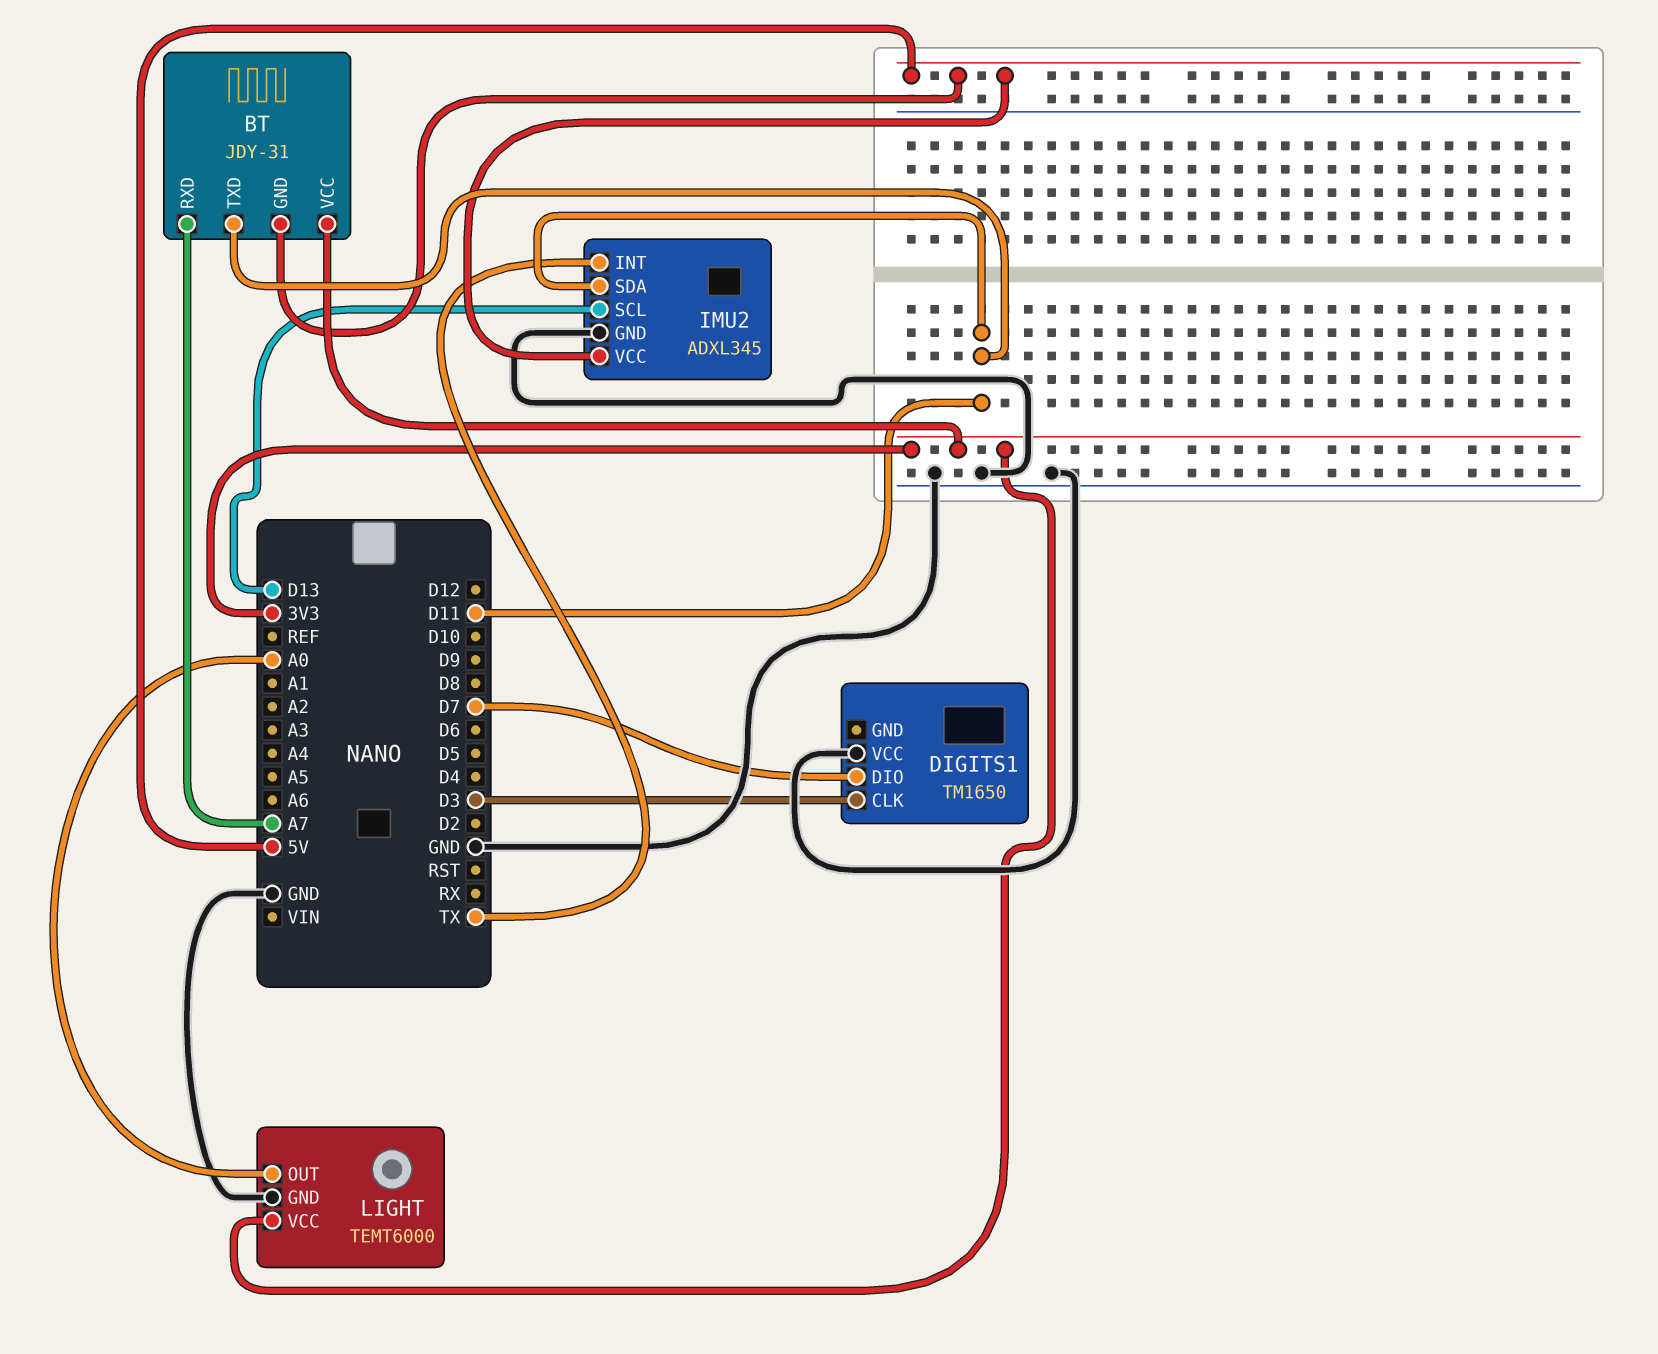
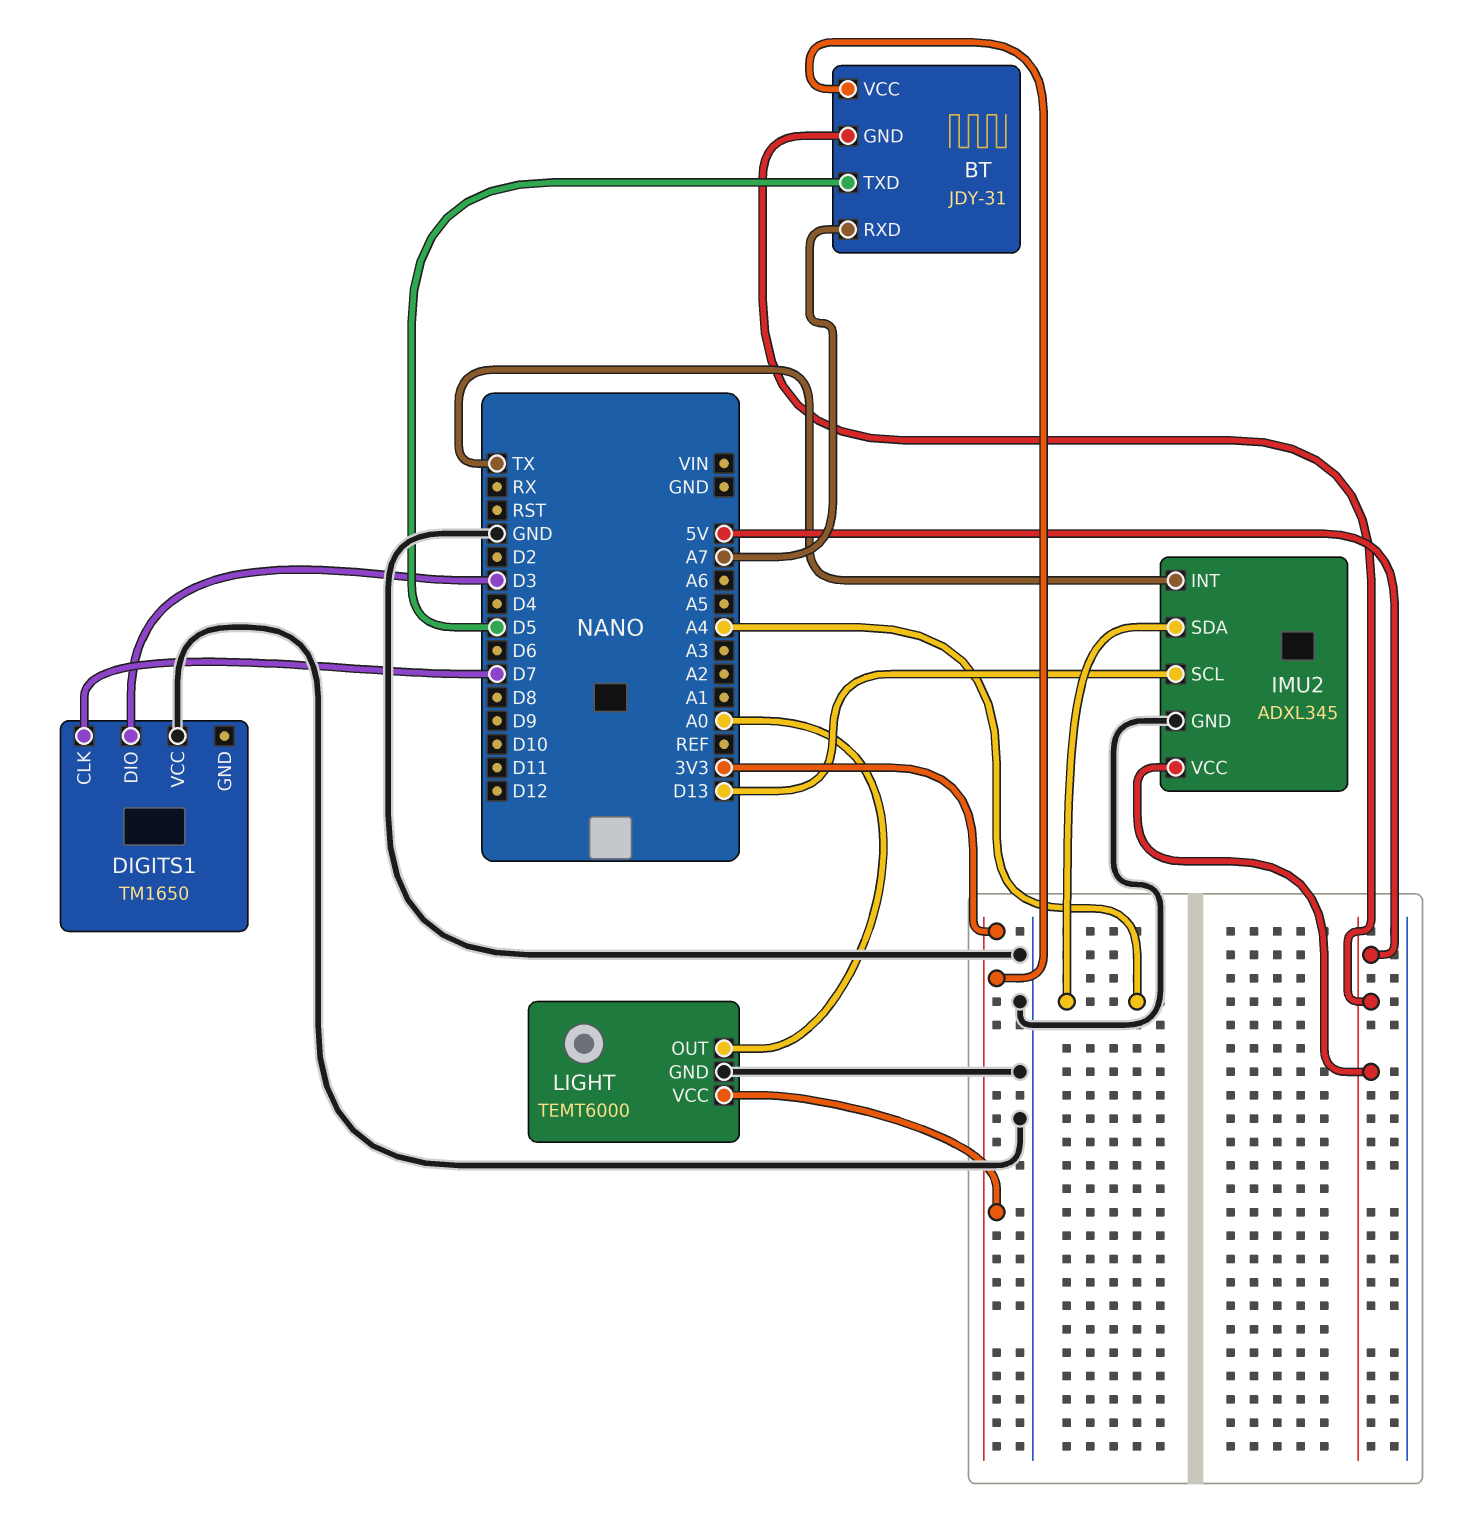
BT pin TXD: D11 -> D5
DIGITS1 pin CLK: D3 -> D7
DIGITS1 pin DIO: D7 -> D3
IMU2 pin SDA: D11 -> A4

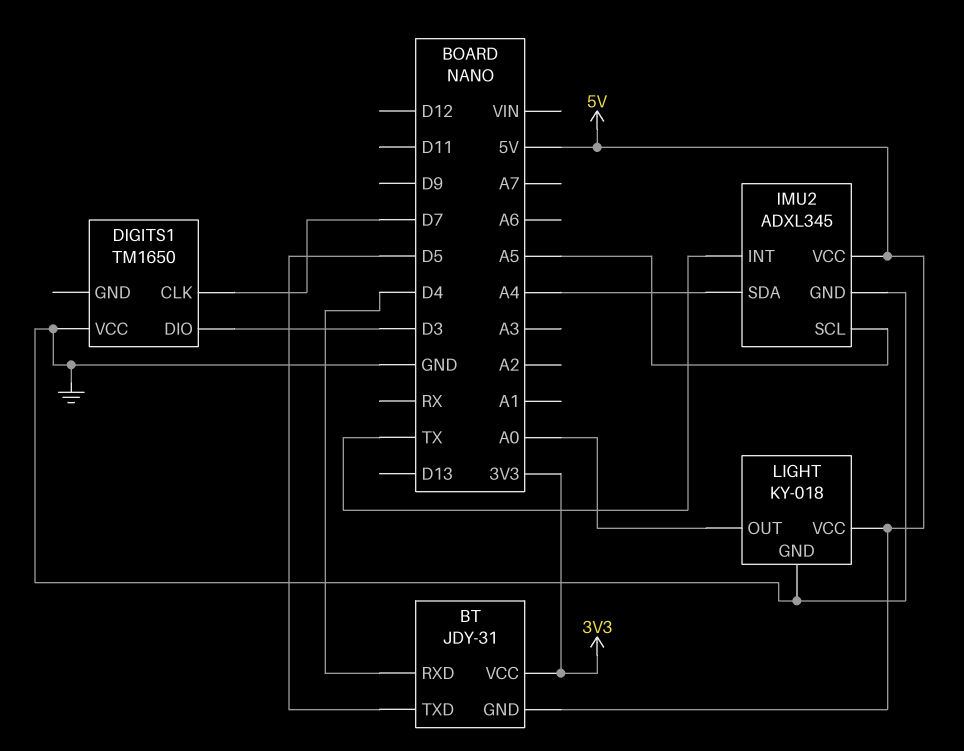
BT pin RXD: A7 -> D4
IMU2 pin SCL: D13 -> A5
LIGHT: TEMT6000 -> KY-018
LIGHT pin VCC: 3V3 -> 5V

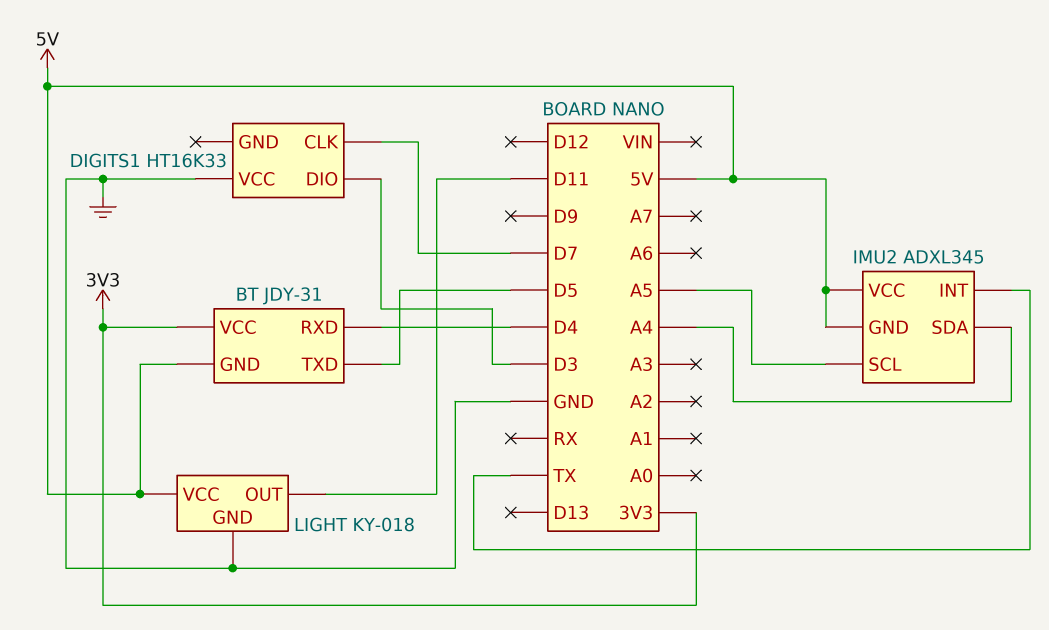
DIGITS1: TM1650 -> HT16K33
IMU2 pin GND: GND -> 5V
LIGHT pin OUT: A0 -> D11

